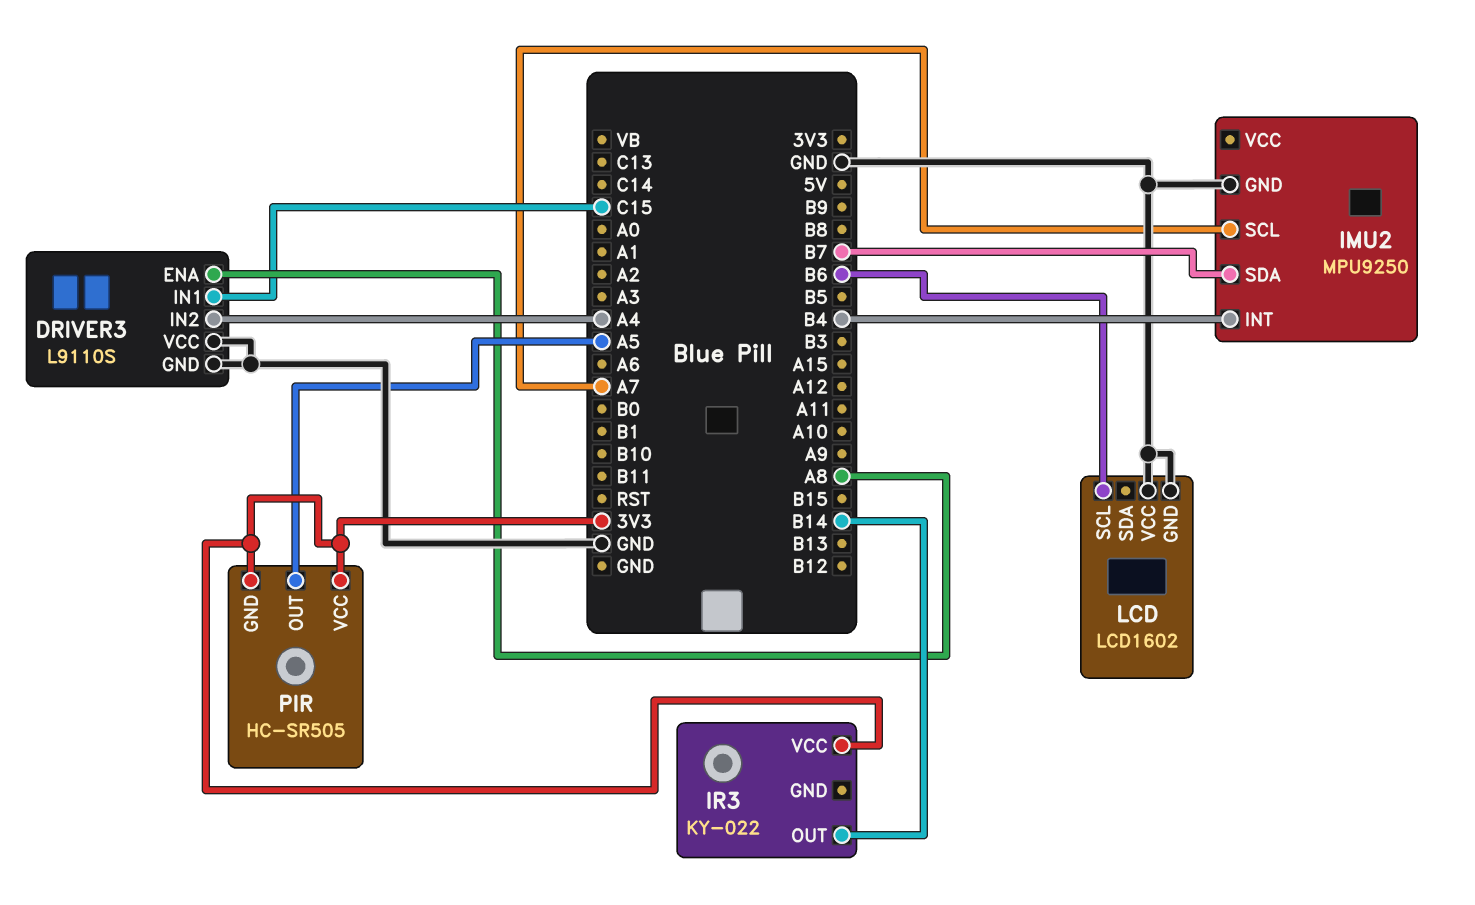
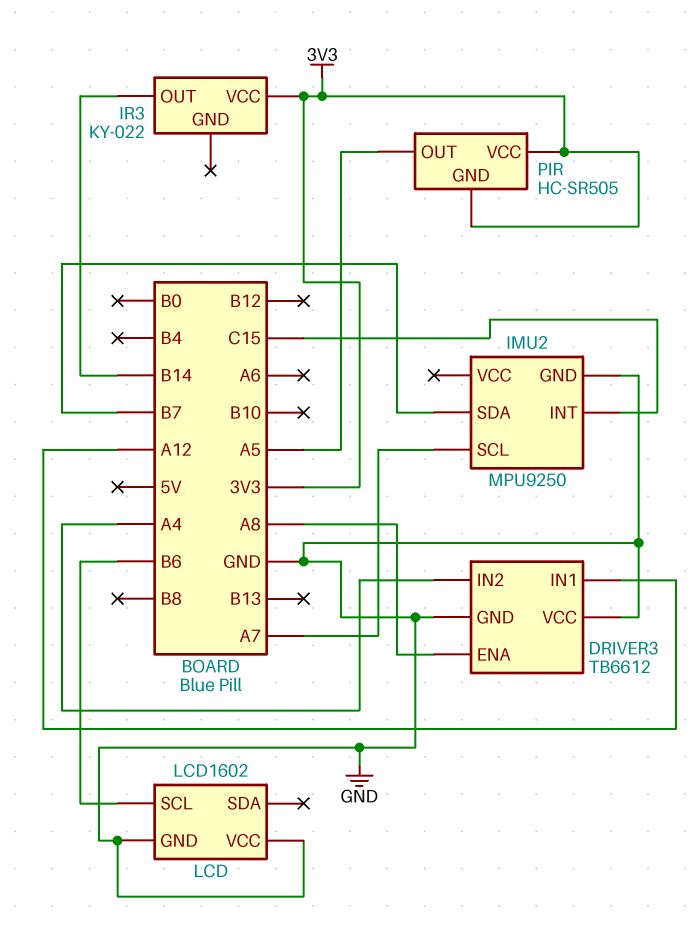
DRIVER3: L9110S -> TB6612
DRIVER3 pin IN1: C15 -> A12
IMU2 pin INT: B4 -> C15

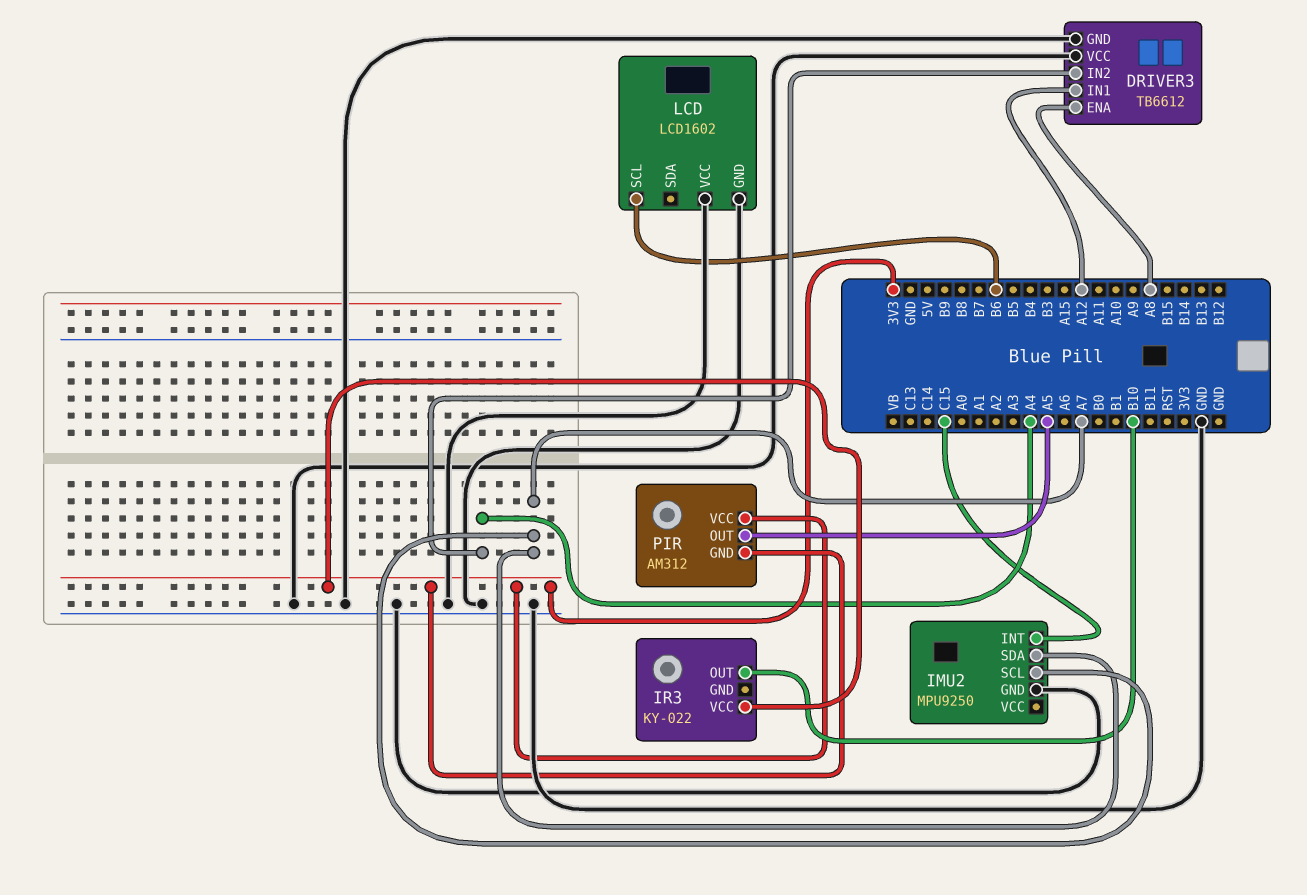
IMU2 pin SDA: B7 -> A7
IR3 pin OUT: B14 -> B10
PIR: HC-SR505 -> AM312

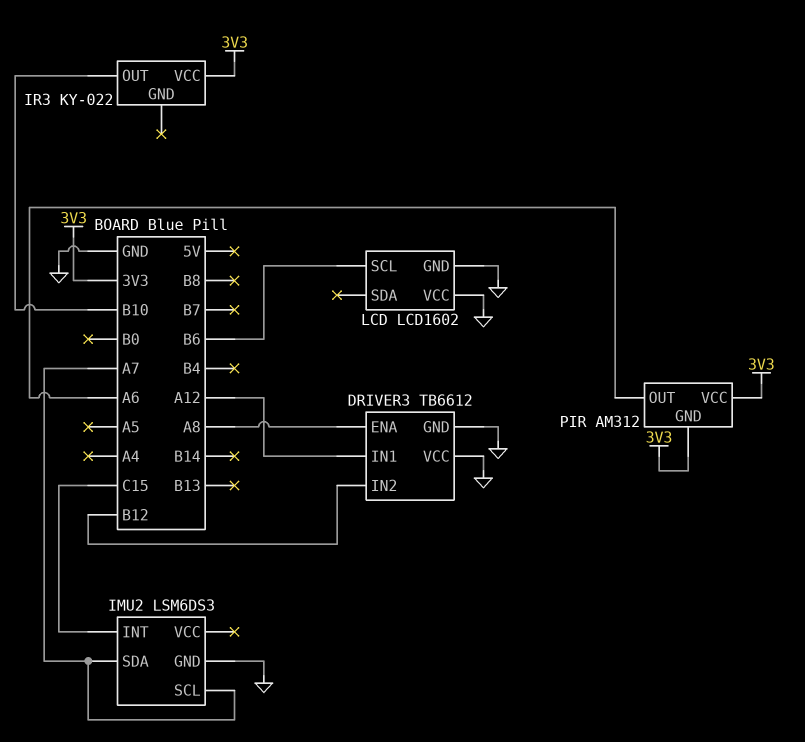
DRIVER3 pin IN2: A4 -> B12
IMU2: MPU9250 -> LSM6DS3
PIR pin OUT: A5 -> A6

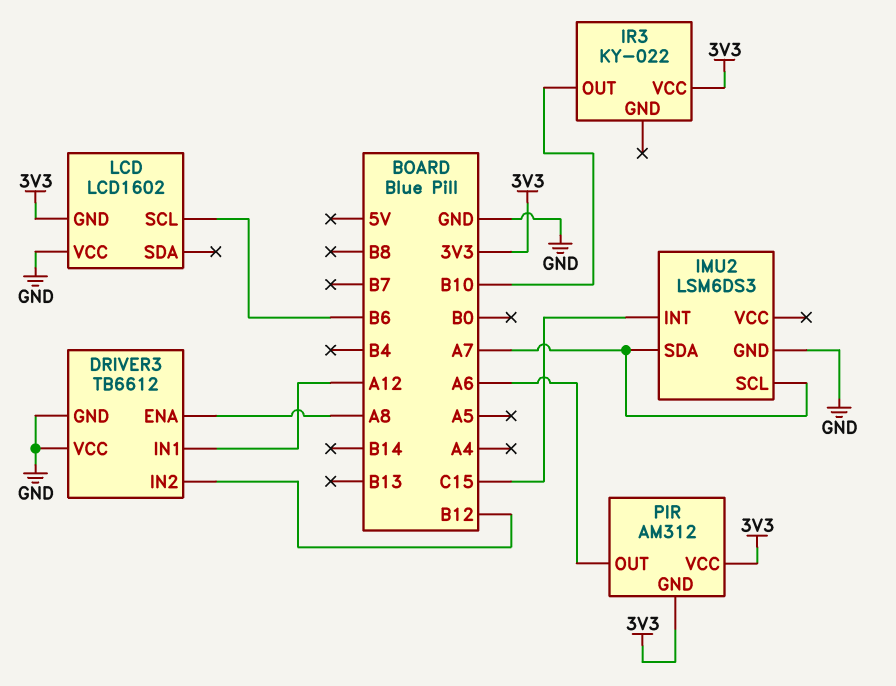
LCD pin GND: GND -> 3V3

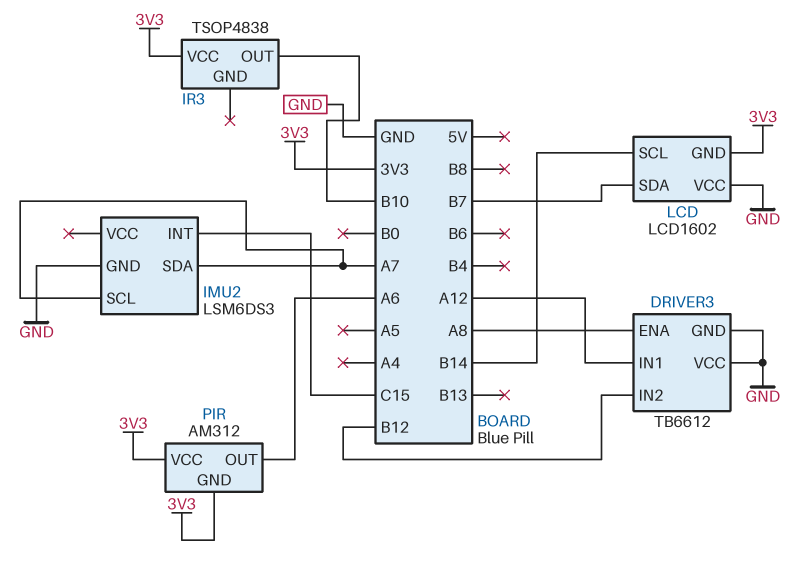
IR3: KY-022 -> TSOP4838
LCD pin SCL: B6 -> B14
LCD pin SDA: none -> B7

